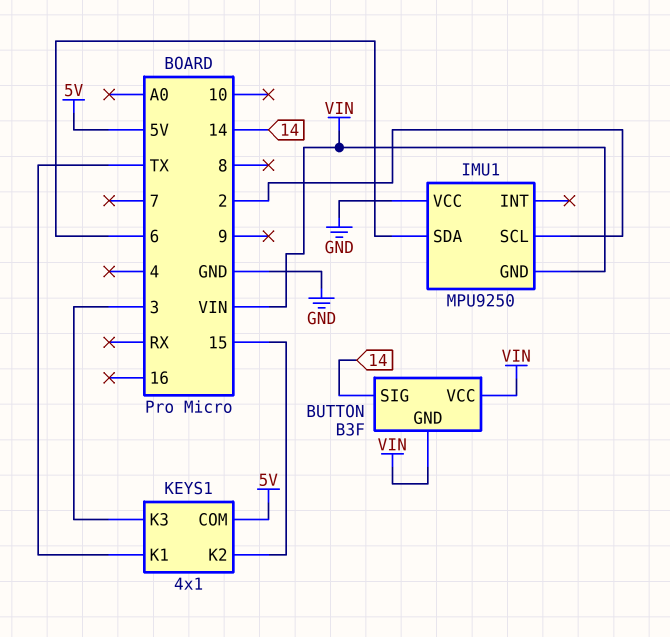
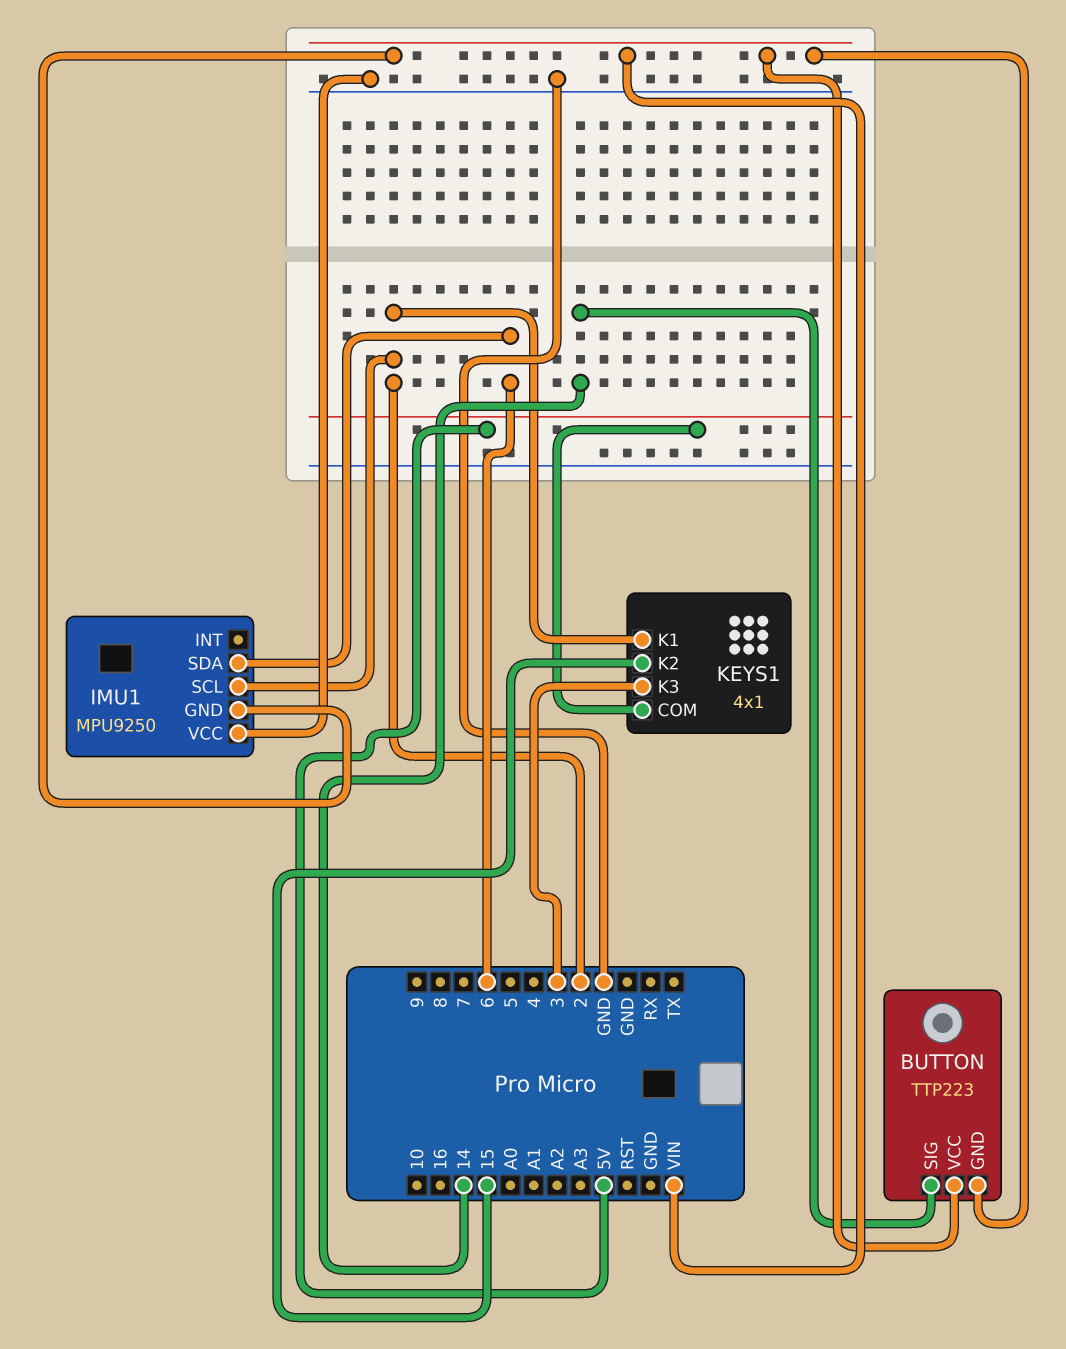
BUTTON: B3F -> TTP223
KEYS1 pin K1: TX -> 2

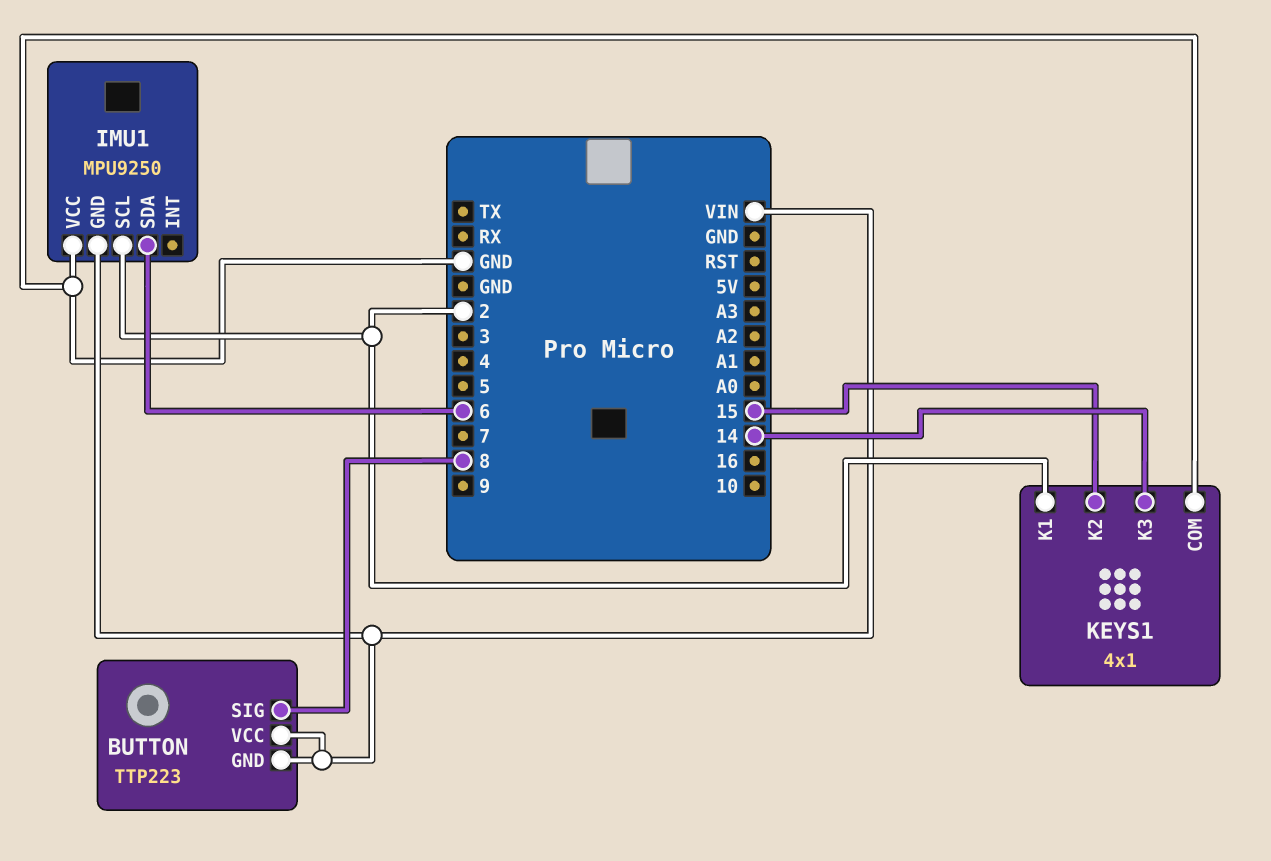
BUTTON pin SIG: 14 -> 8
KEYS1 pin COM: 5V -> GND
KEYS1 pin K3: 3 -> 14

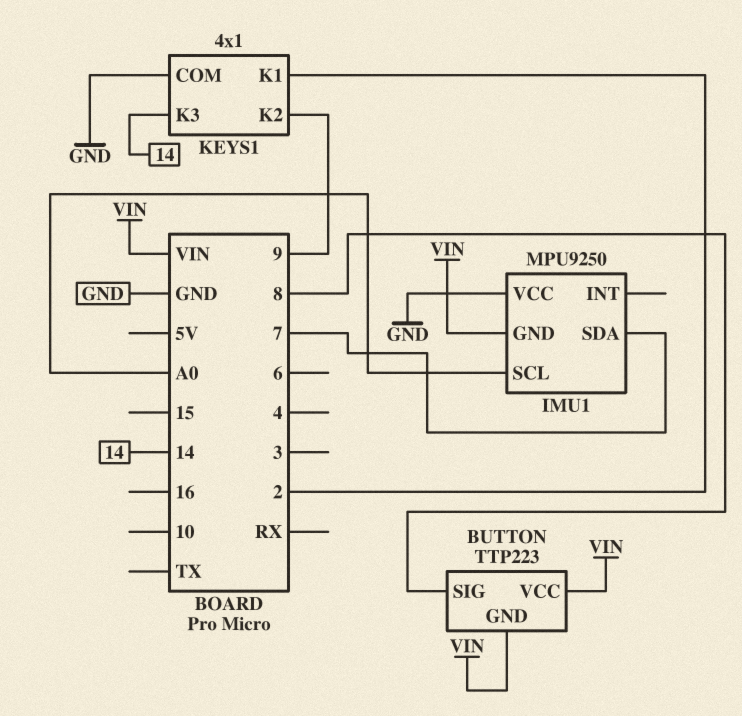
IMU1 pin SCL: 2 -> A0
IMU1 pin SDA: 6 -> 7
KEYS1 pin K2: 15 -> 9

